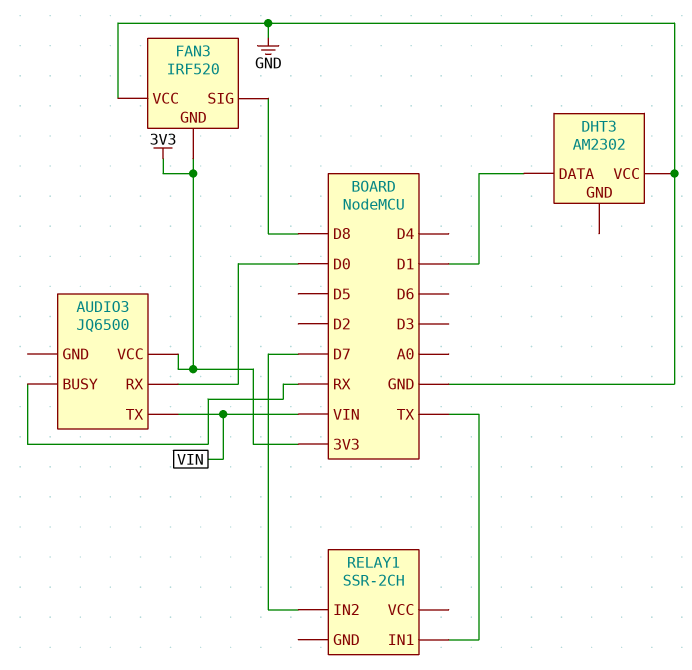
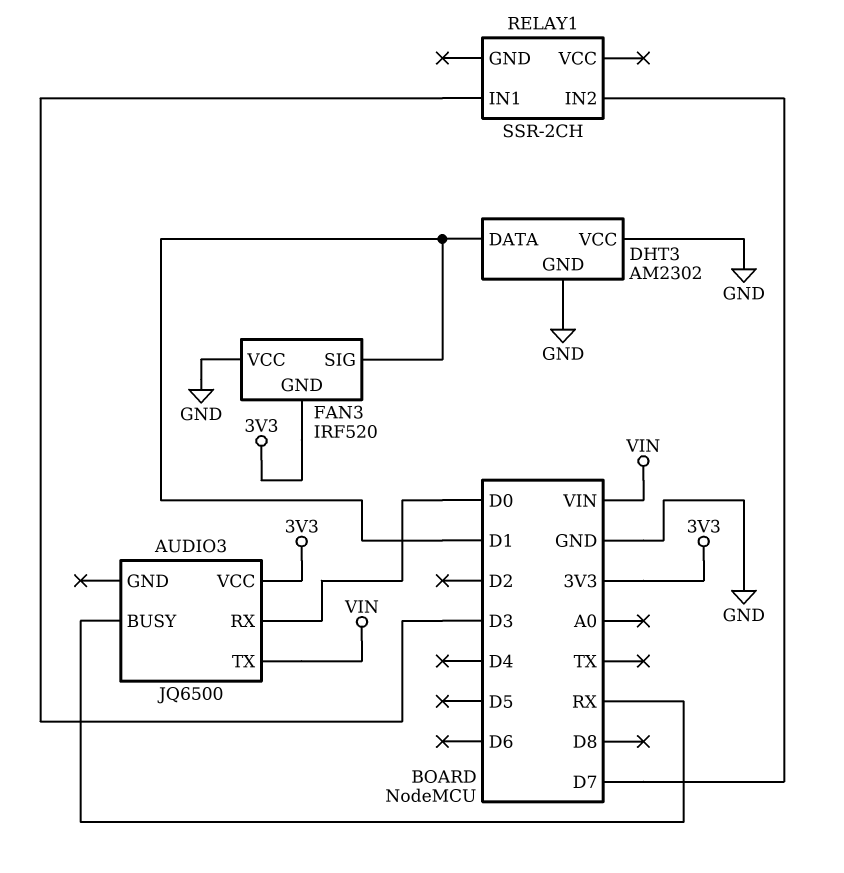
DHT3 pin GND: none -> GND
FAN3 pin SIG: D8 -> D1
RELAY1 pin IN1: TX -> D3

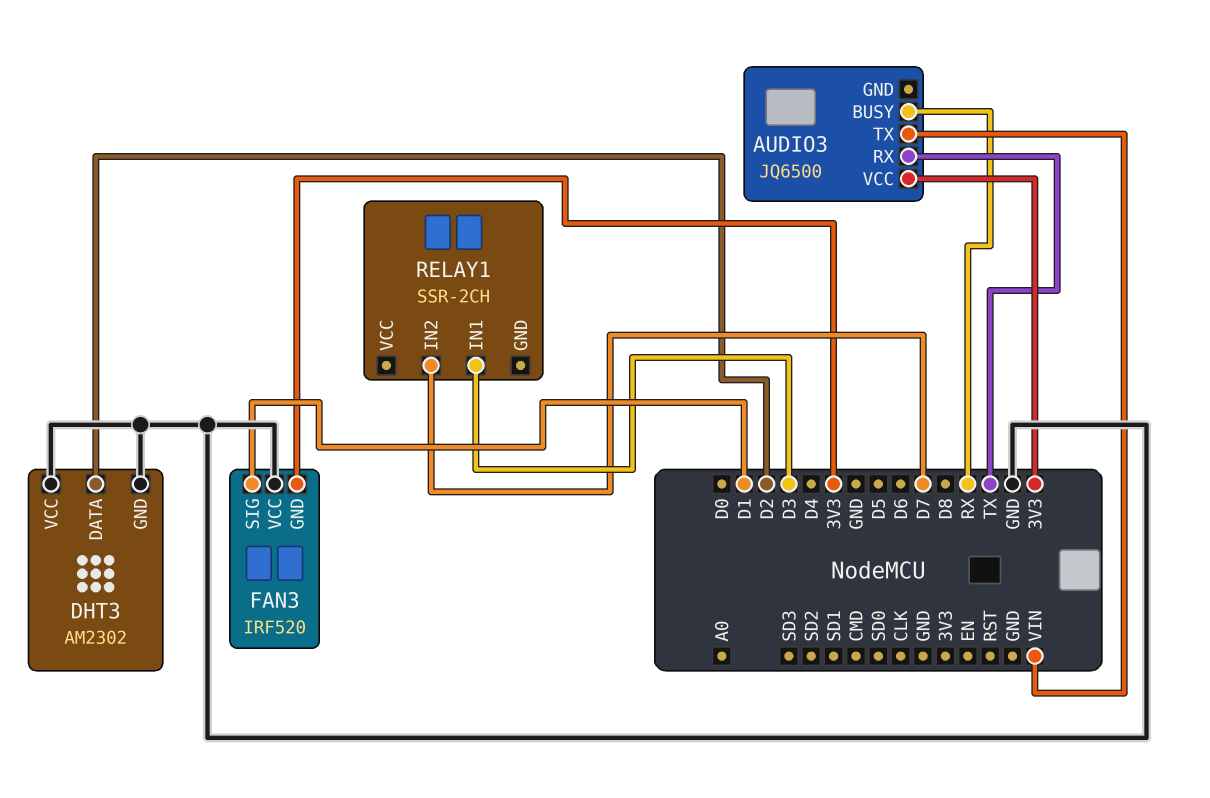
AUDIO3 pin RX: D0 -> TX
DHT3 pin DATA: D1 -> D2

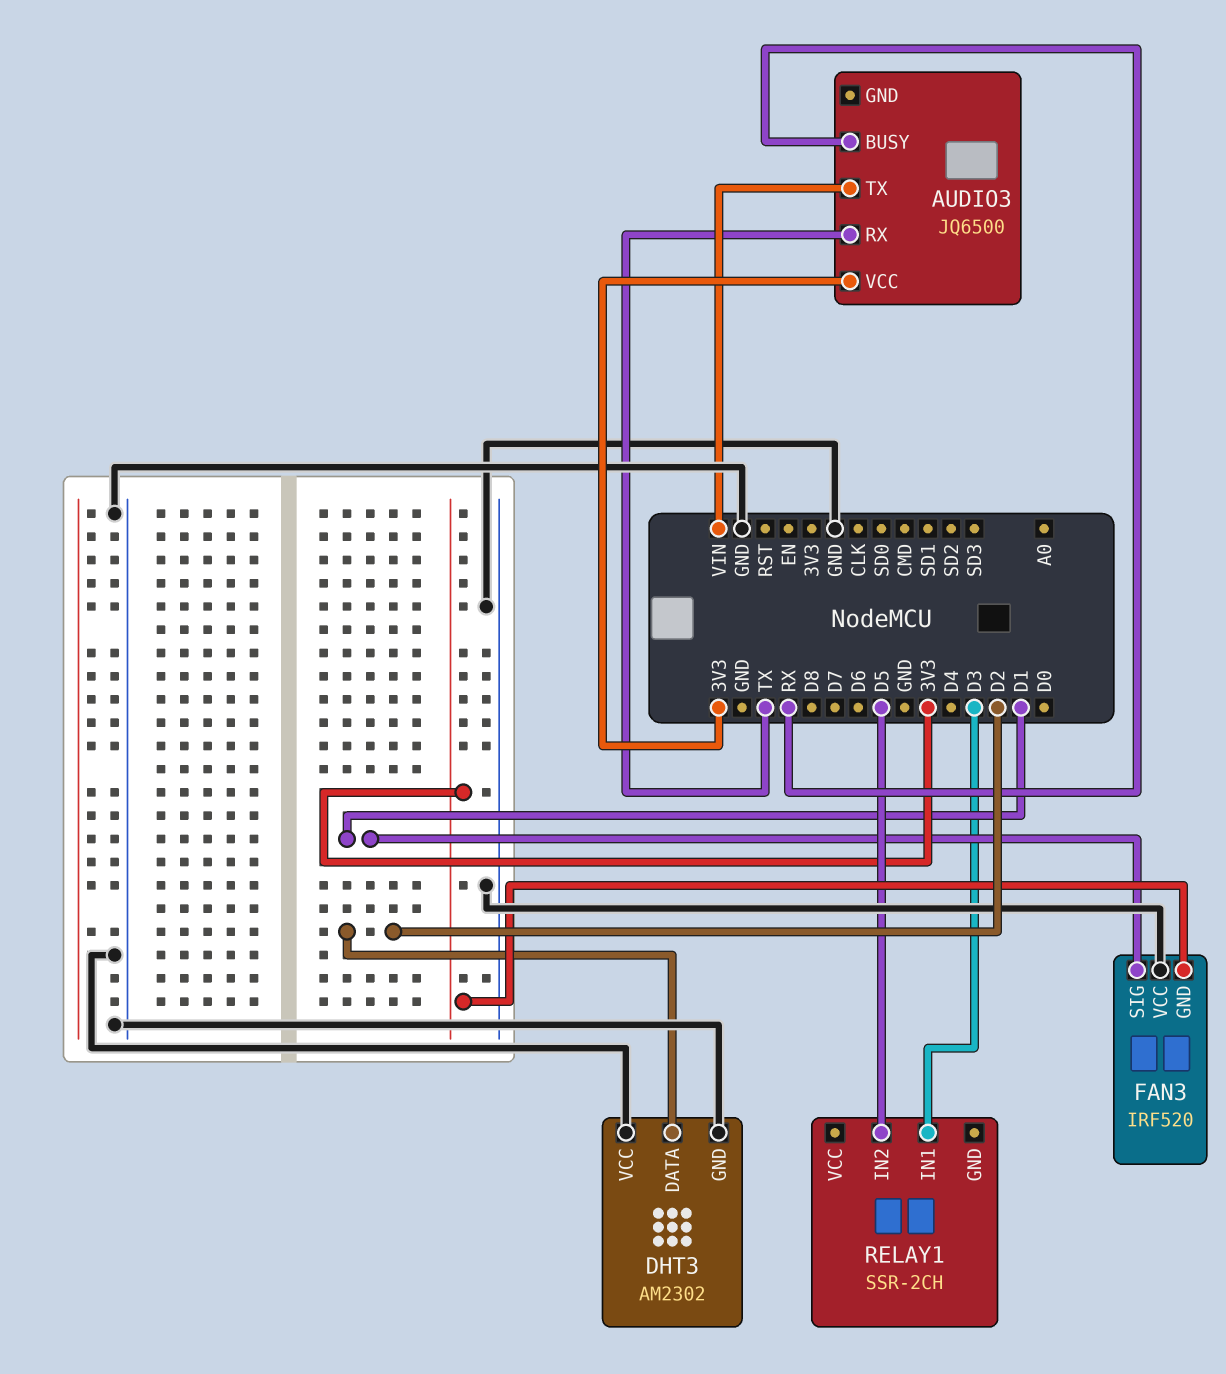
RELAY1 pin IN2: D7 -> D5

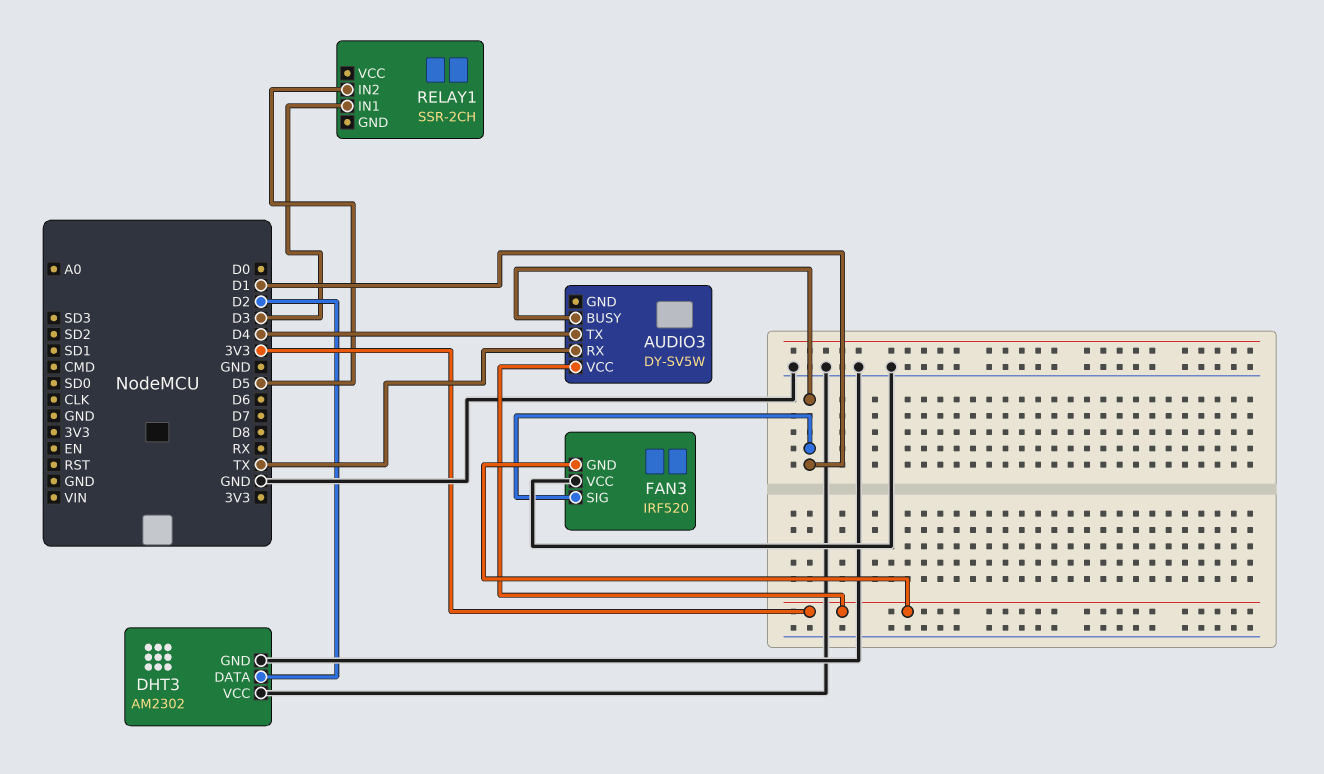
AUDIO3: JQ6500 -> DY-SV5W
AUDIO3 pin BUSY: RX -> D1
AUDIO3 pin TX: VIN -> D4

